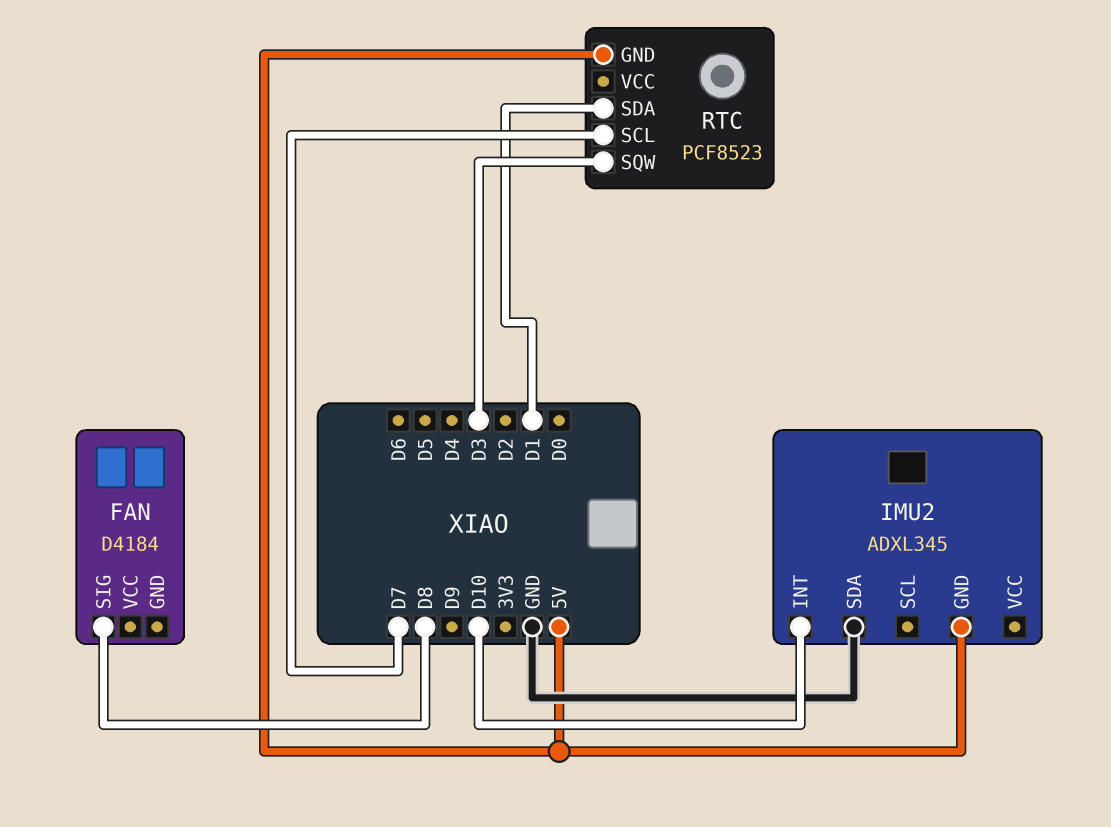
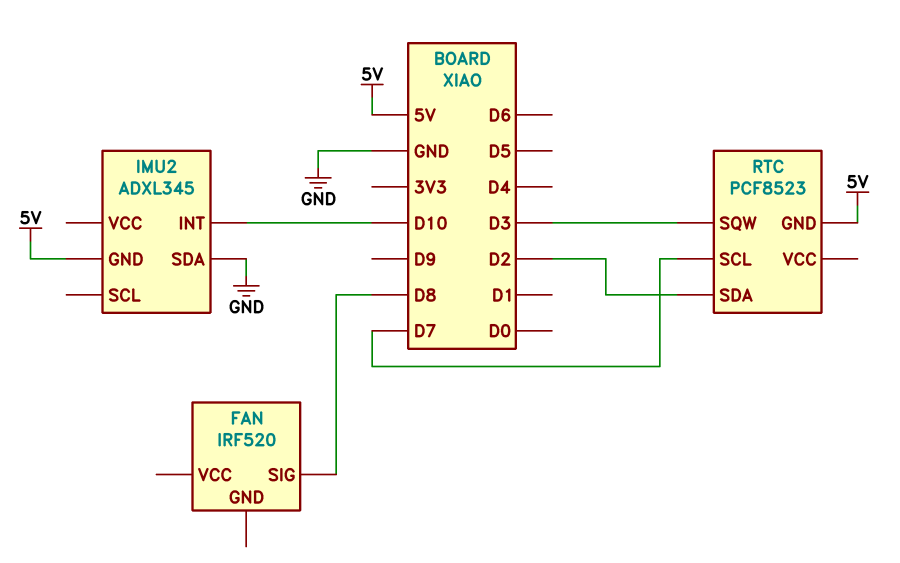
FAN: D4184 -> IRF520
RTC pin SDA: D1 -> D2

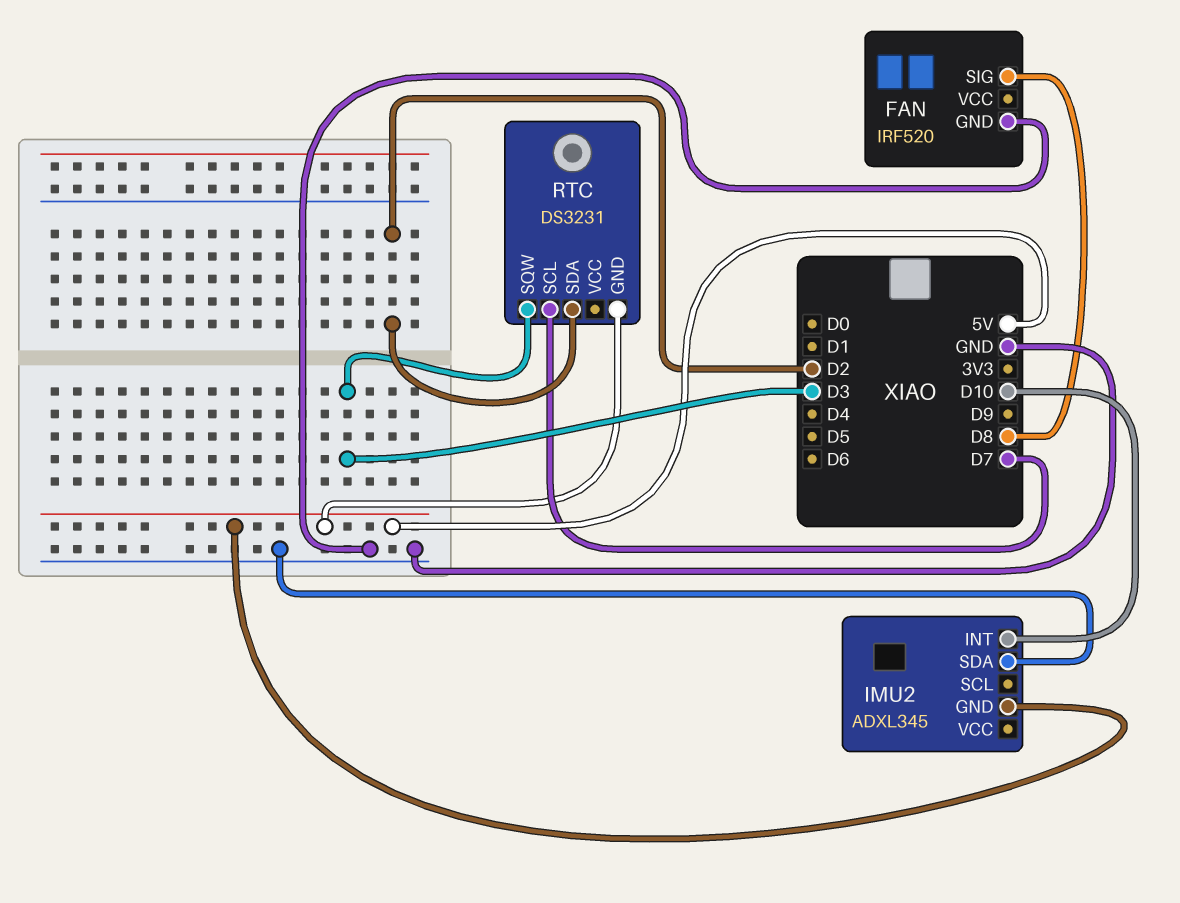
FAN pin GND: none -> GND
RTC: PCF8523 -> DS3231

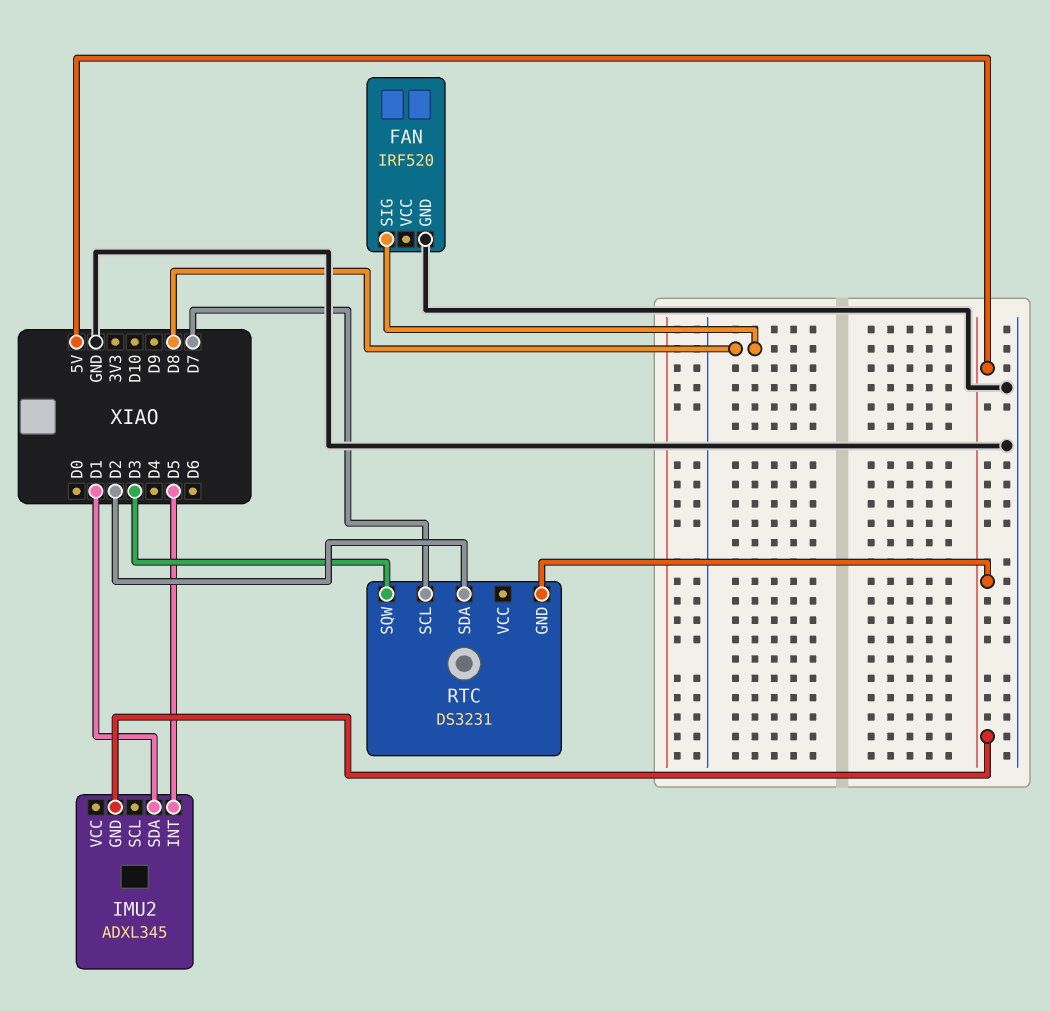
IMU2 pin INT: D10 -> D5
IMU2 pin SDA: GND -> D1

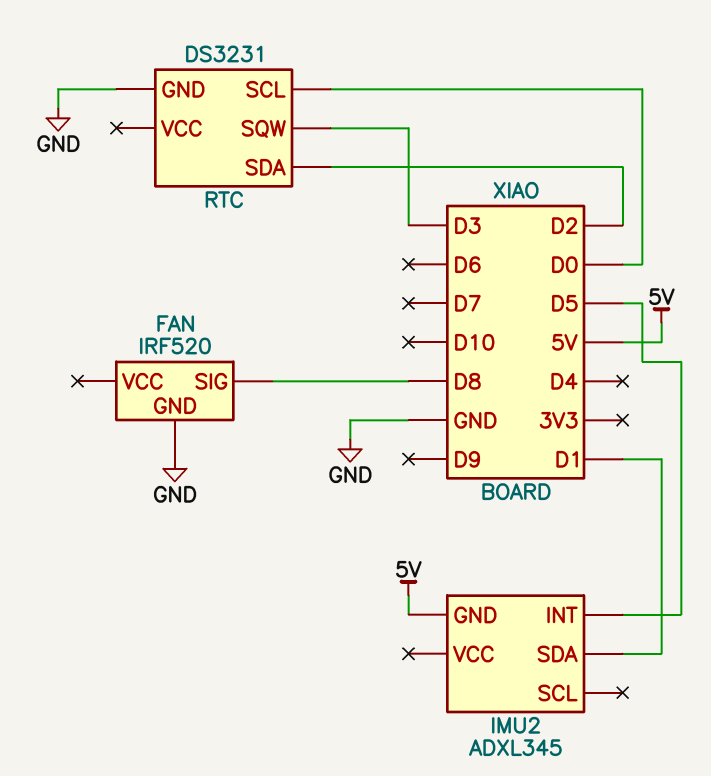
RTC pin GND: 5V -> GND
RTC pin SCL: D7 -> D0

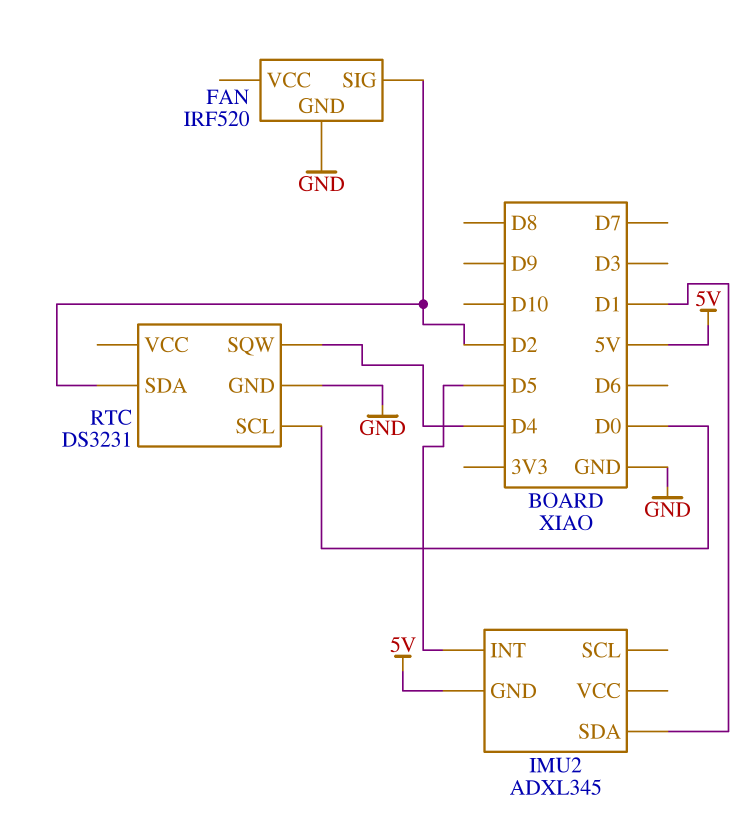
FAN pin SIG: D8 -> D2
RTC pin SQW: D3 -> D4

